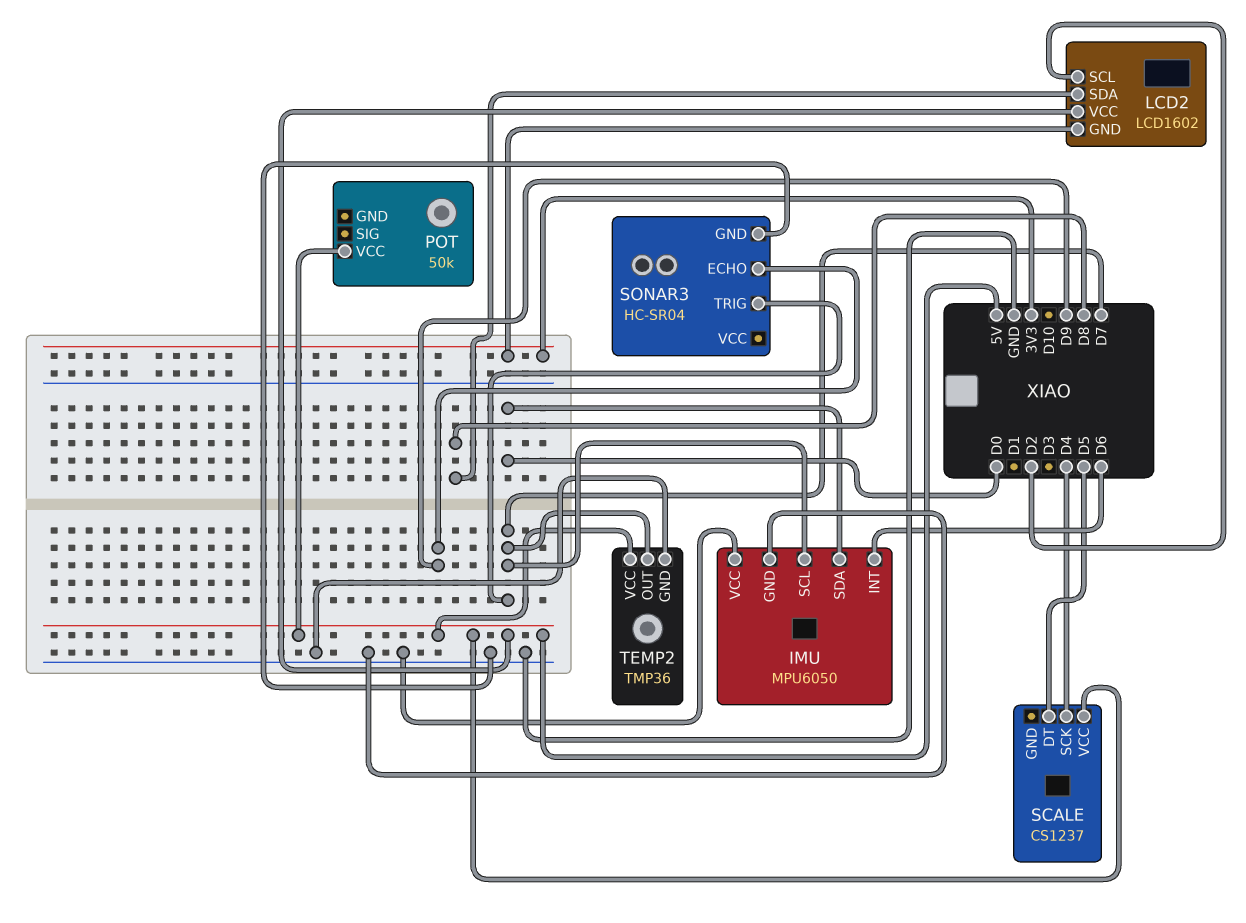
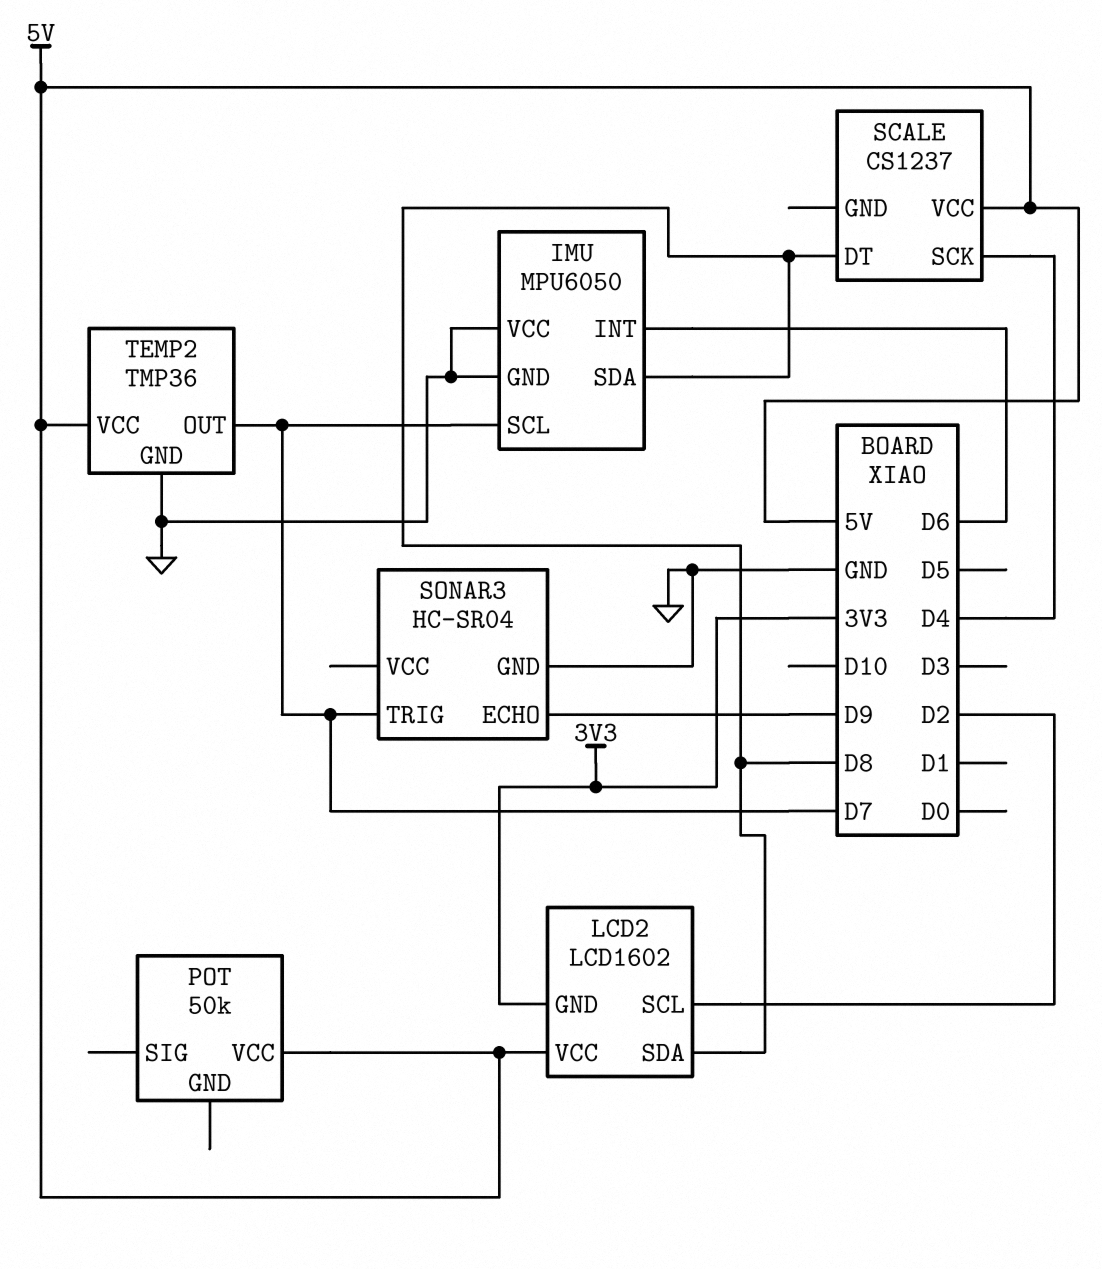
IMU pin SDA: D0 -> D8
SCALE pin DT: D5 -> D8

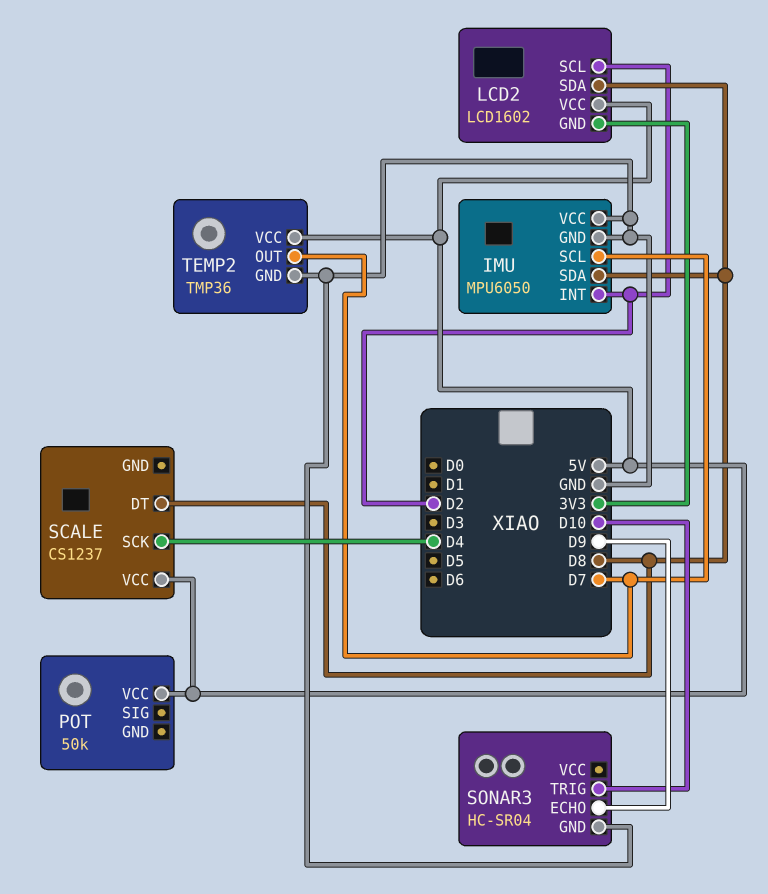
IMU pin INT: D6 -> D2
SONAR3 pin TRIG: D7 -> D10

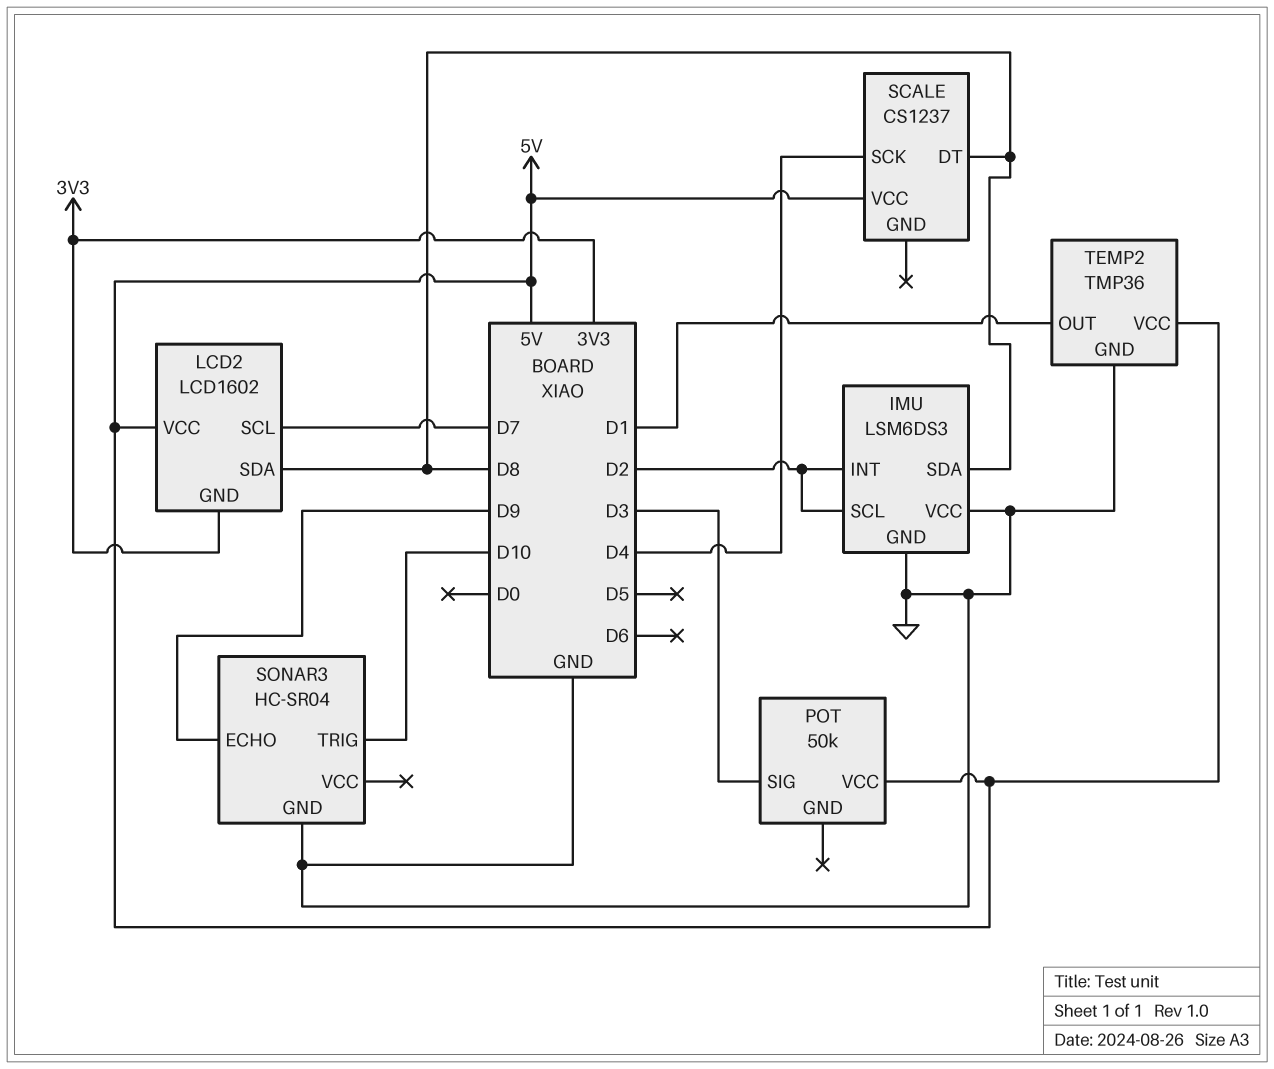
IMU: MPU6050 -> LSM6DS3
IMU pin SCL: D7 -> D2
LCD2 pin SCL: D2 -> D7
POT pin SIG: none -> D3
TEMP2 pin OUT: D7 -> D1

